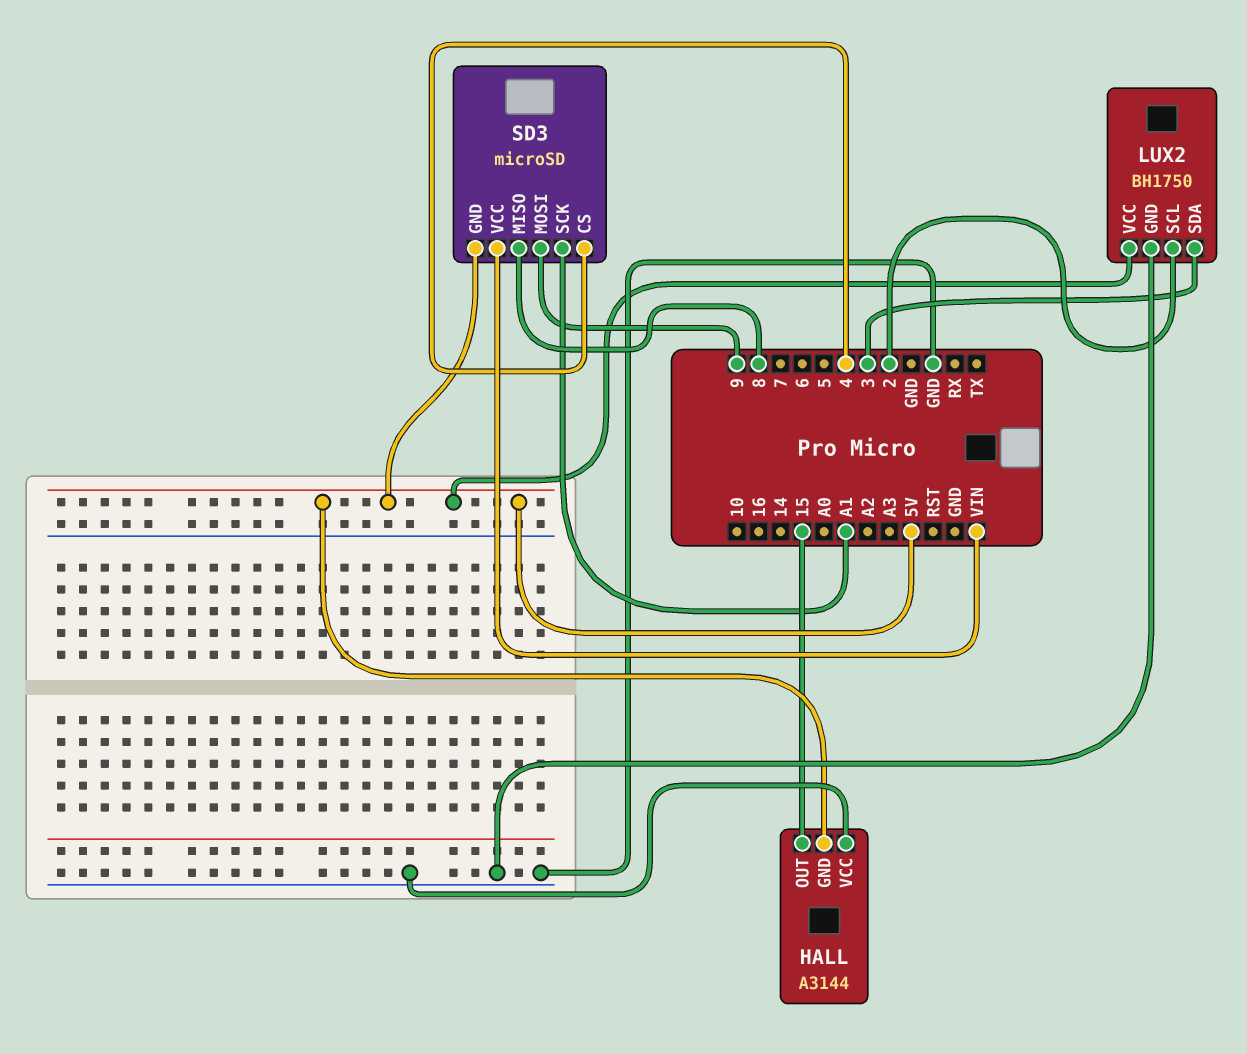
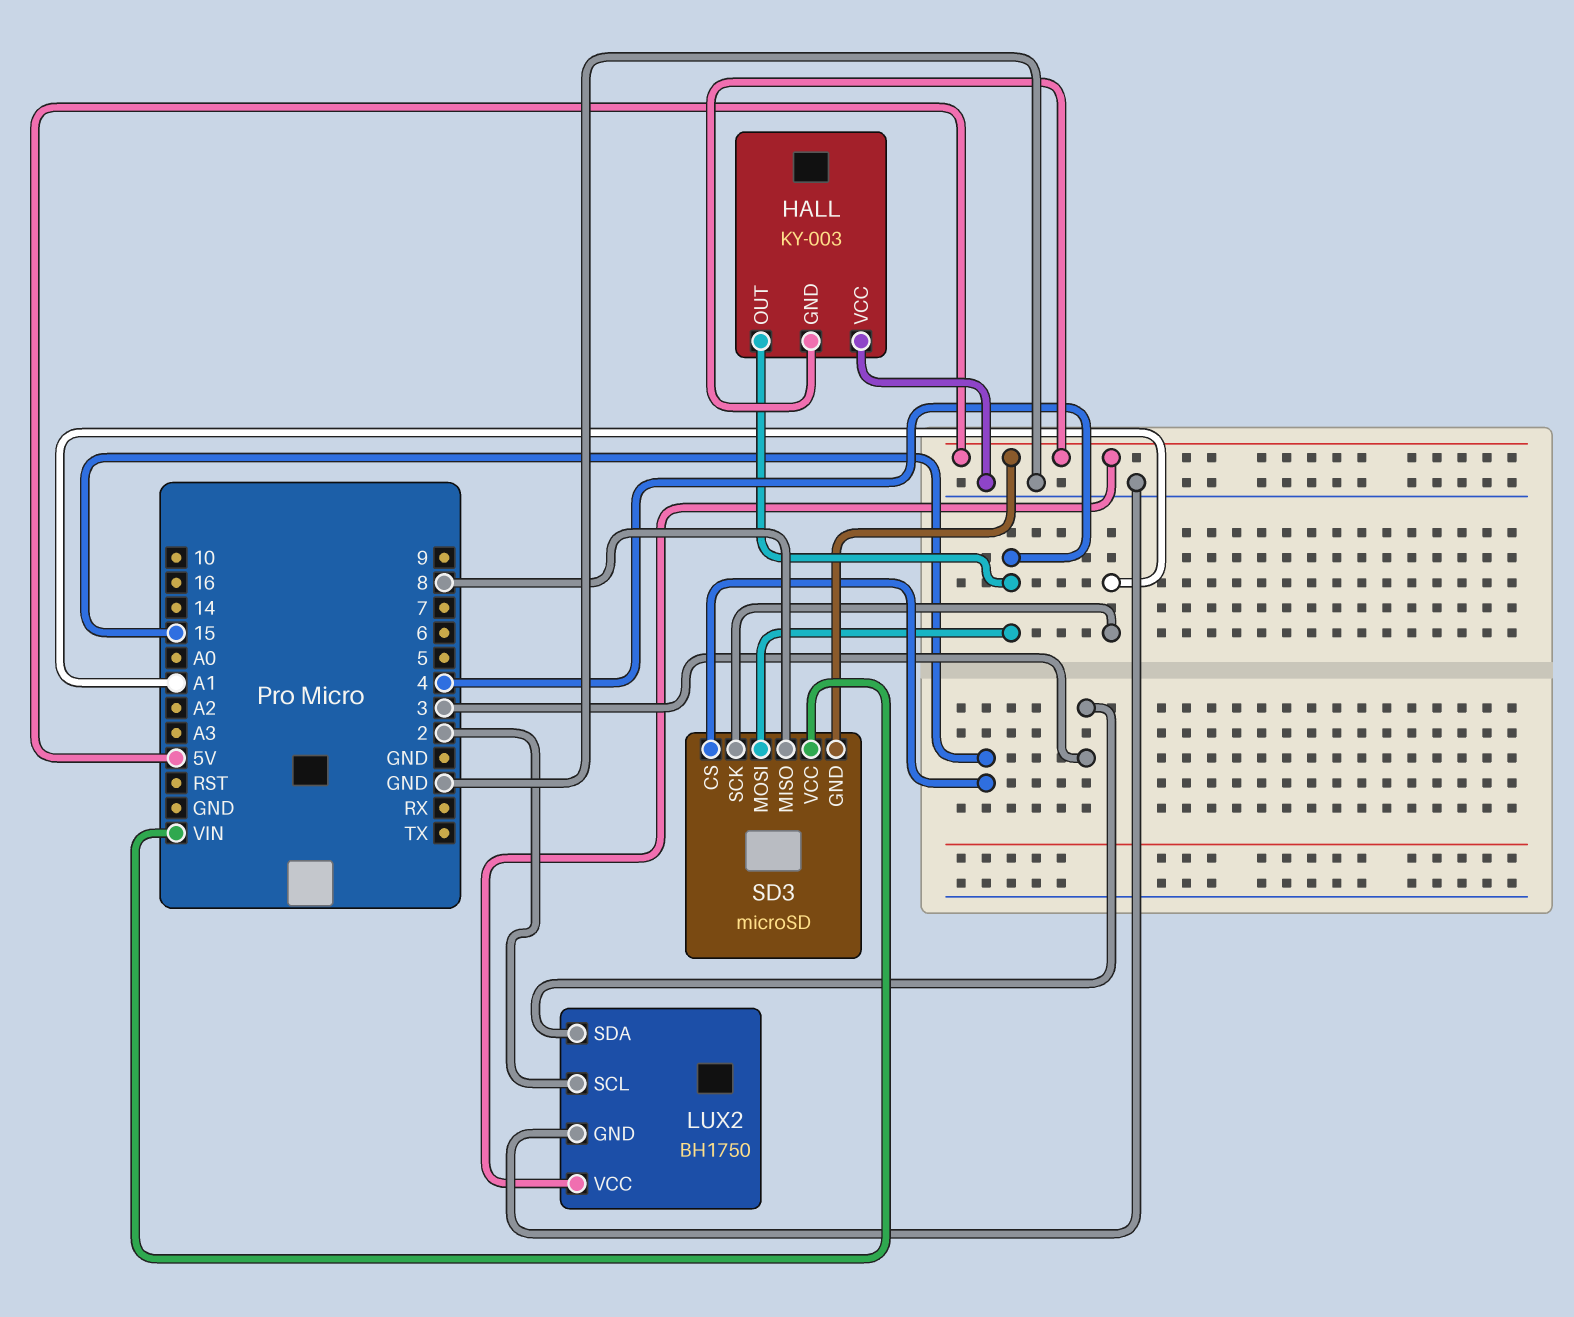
HALL: A3144 -> KY-003
HALL pin OUT: 15 -> 4
SD3 pin CS: 4 -> 15
SD3 pin MOSI: 9 -> 4

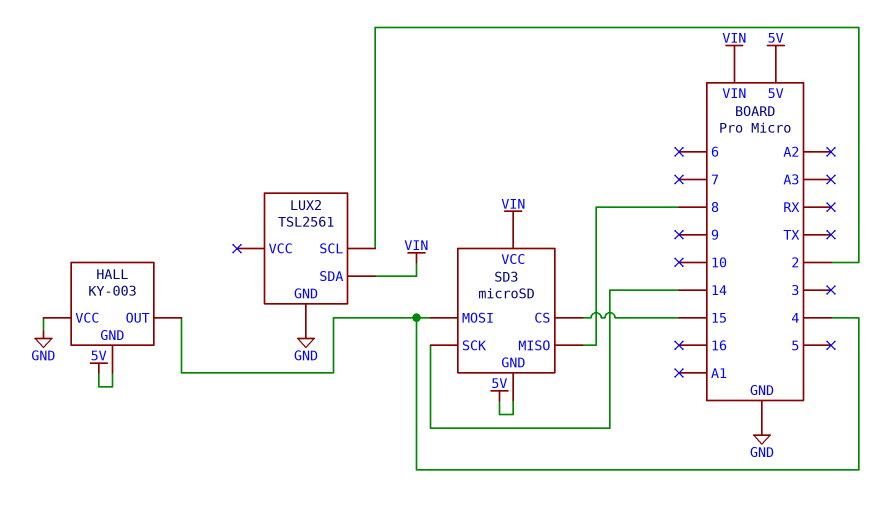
LUX2: BH1750 -> TSL2561
LUX2 pin SDA: 3 -> VIN
LUX2 pin VCC: 5V -> none
SD3 pin SCK: A1 -> 14

